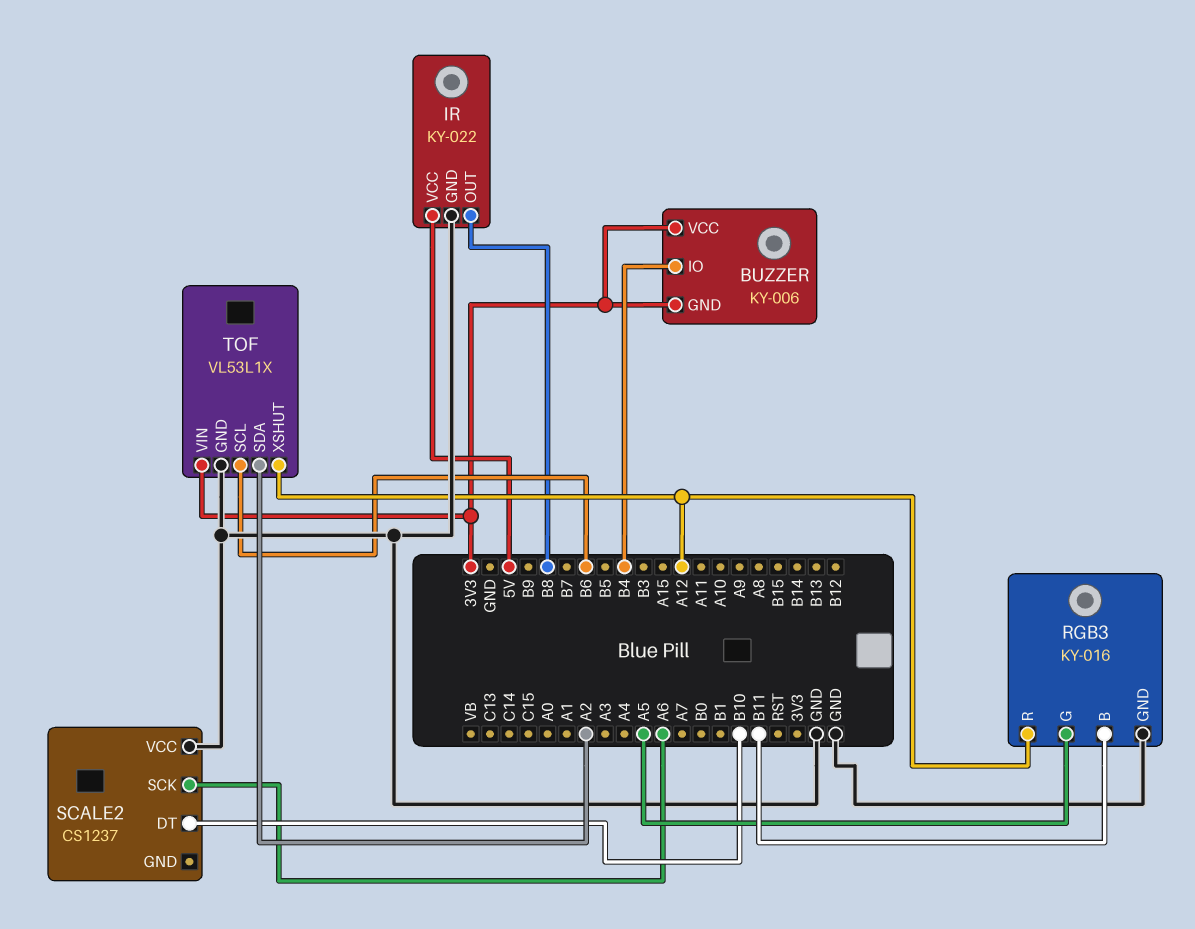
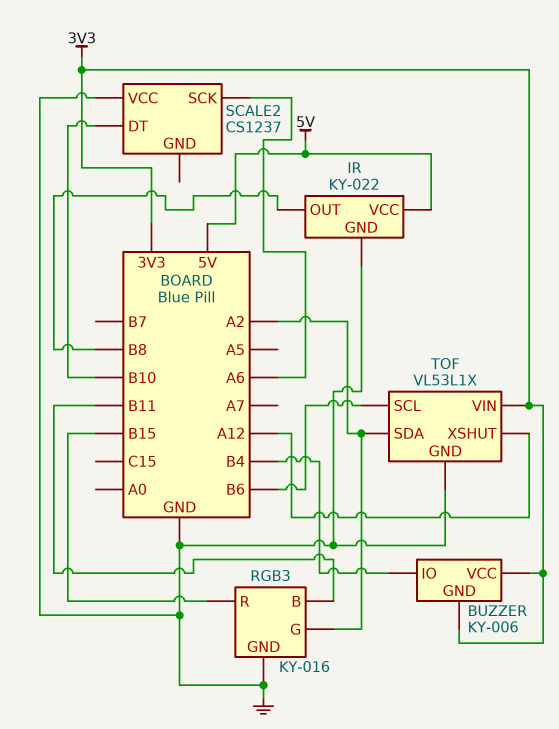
RGB3 pin G: A5 -> A2
RGB3 pin R: A12 -> B15

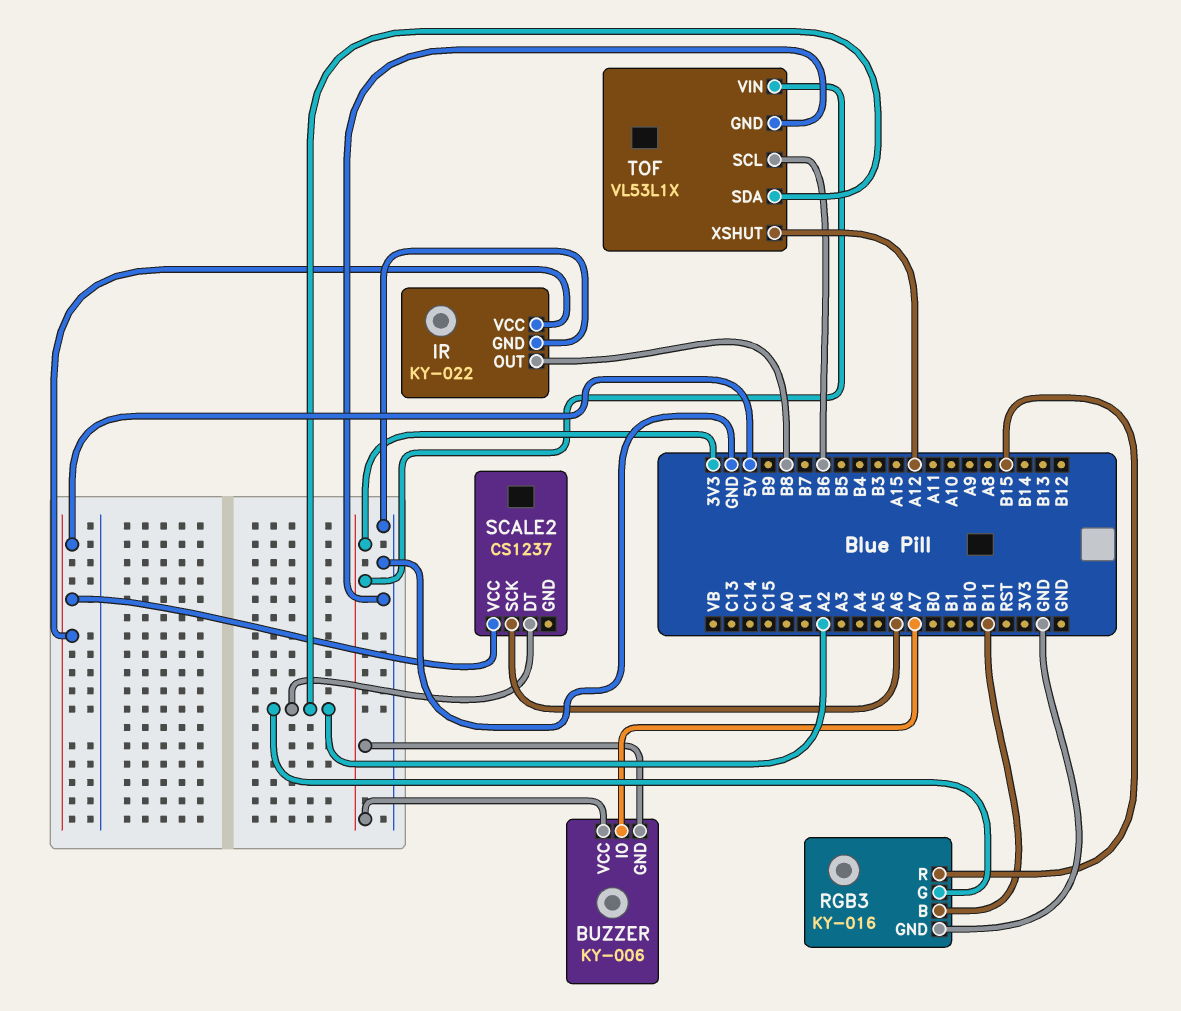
BUZZER pin IO: B4 -> A7
SCALE2 pin DT: B10 -> A2
SCALE2 pin VCC: GND -> 5V

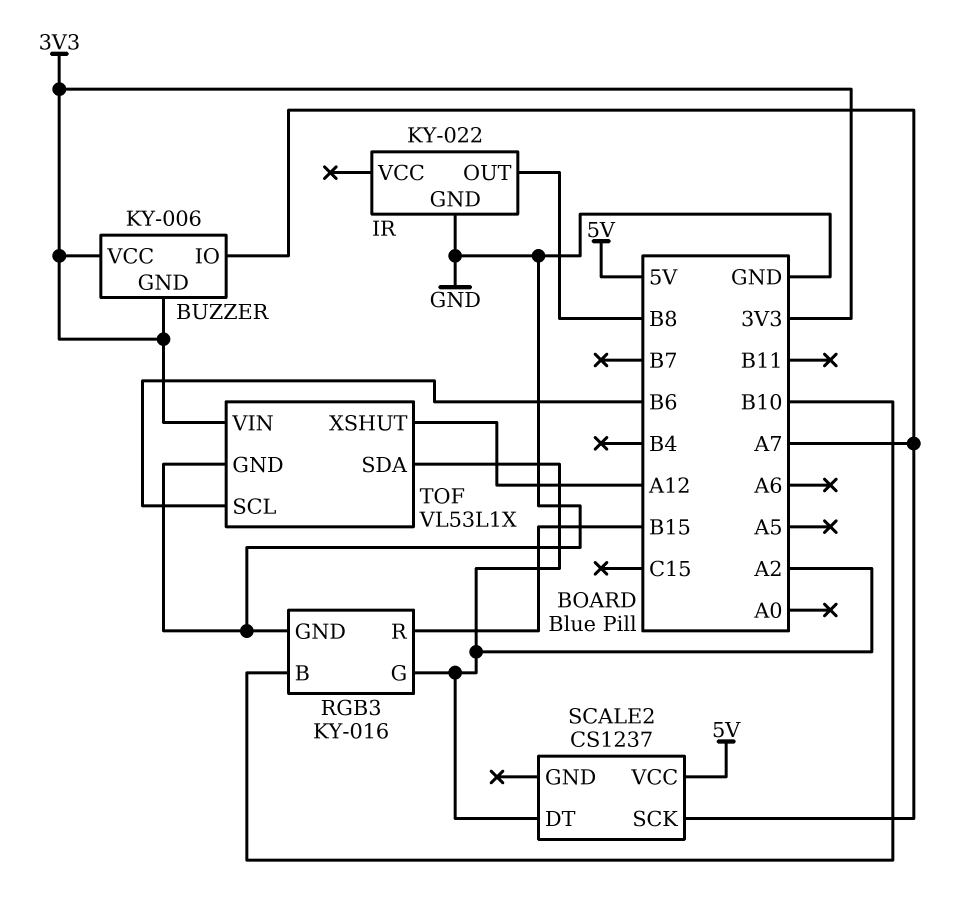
IR pin VCC: 5V -> none
RGB3 pin B: B11 -> B10
SCALE2 pin SCK: A6 -> A7

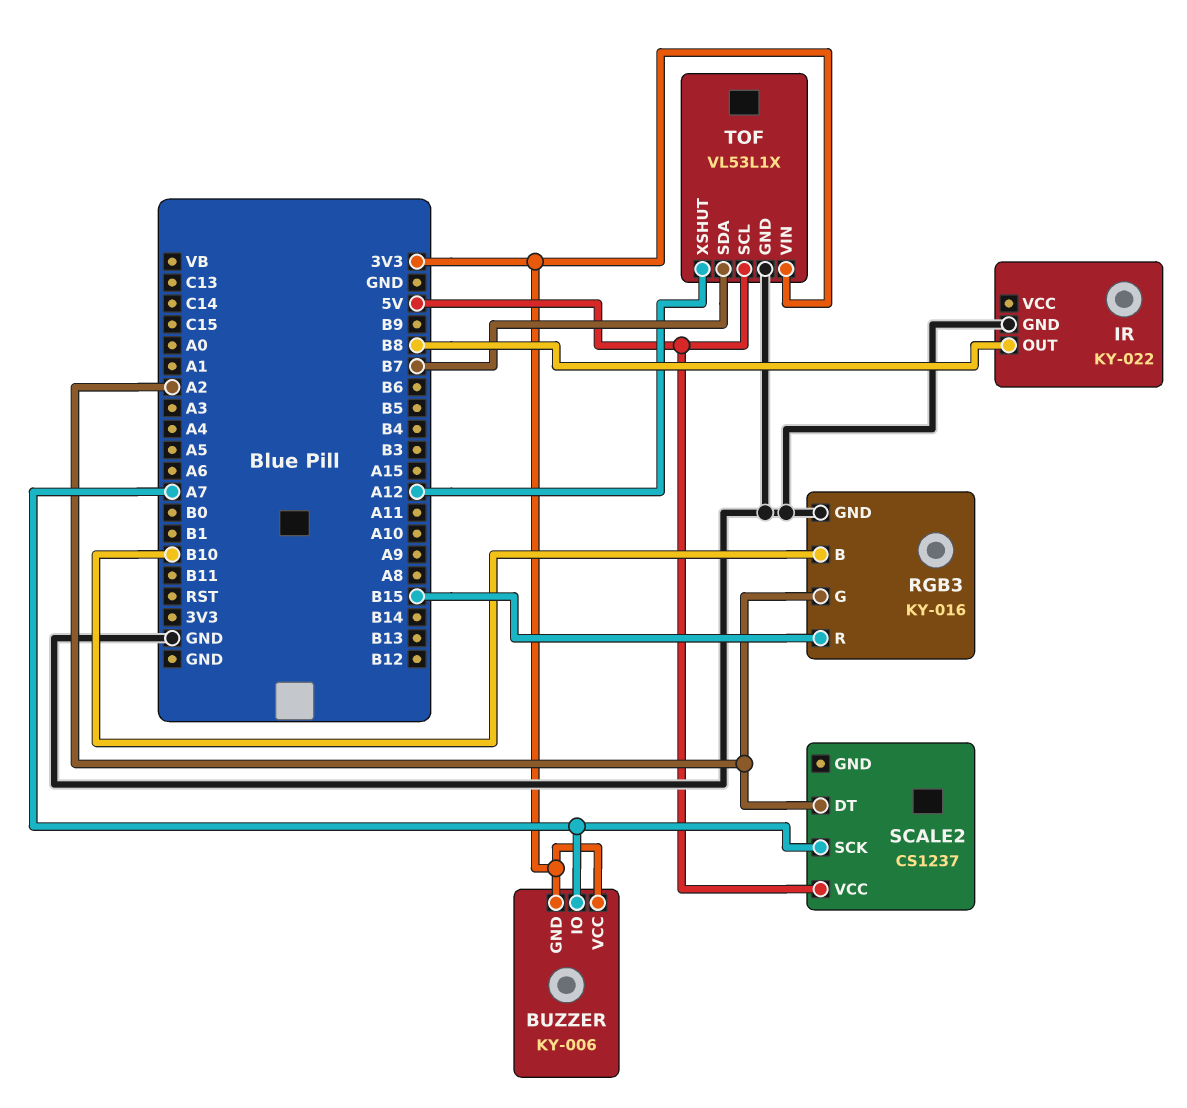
TOF pin SCL: B6 -> 5V
TOF pin SDA: A2 -> B7

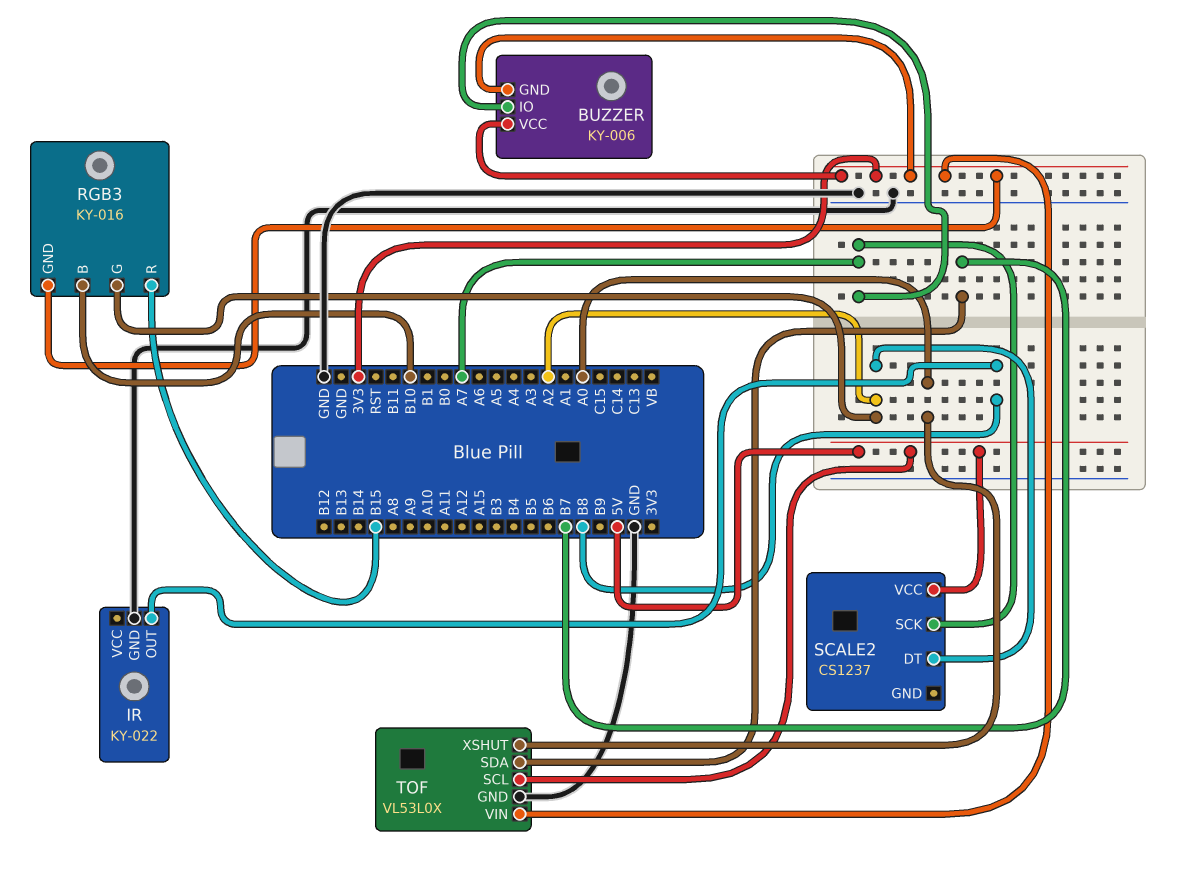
RGB3 pin GND: GND -> 3V3
TOF: VL53L1X -> VL53L0X
TOF pin XSHUT: A12 -> A0

